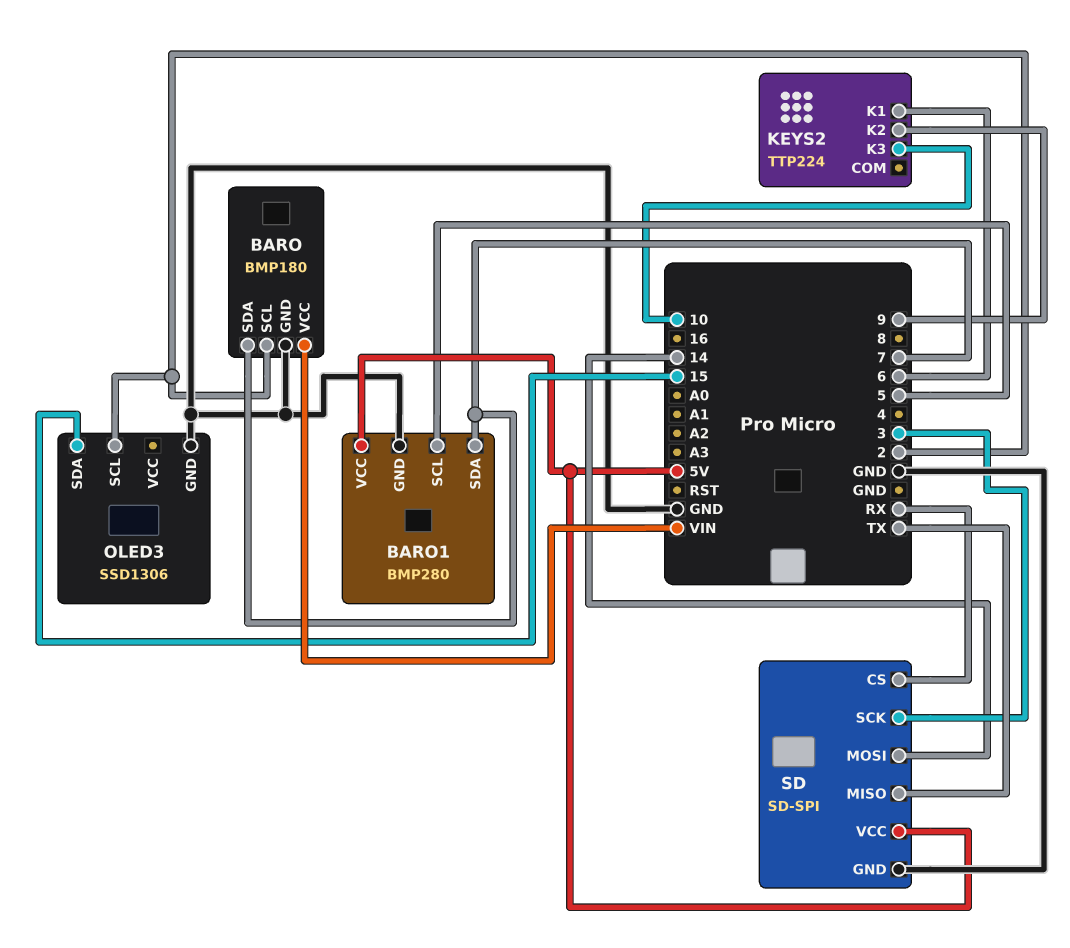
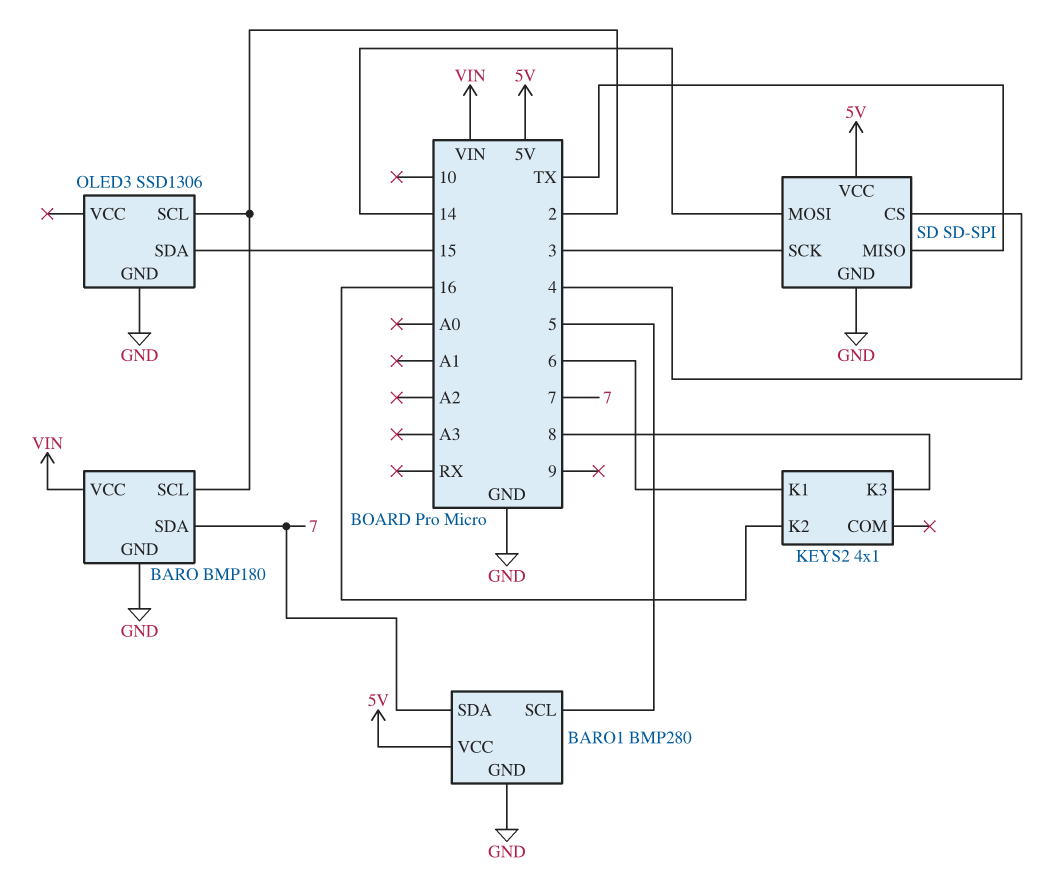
KEYS2: TTP224 -> 4x1
KEYS2 pin K2: 9 -> 16
KEYS2 pin K3: 10 -> 8
SD pin CS: RX -> 4

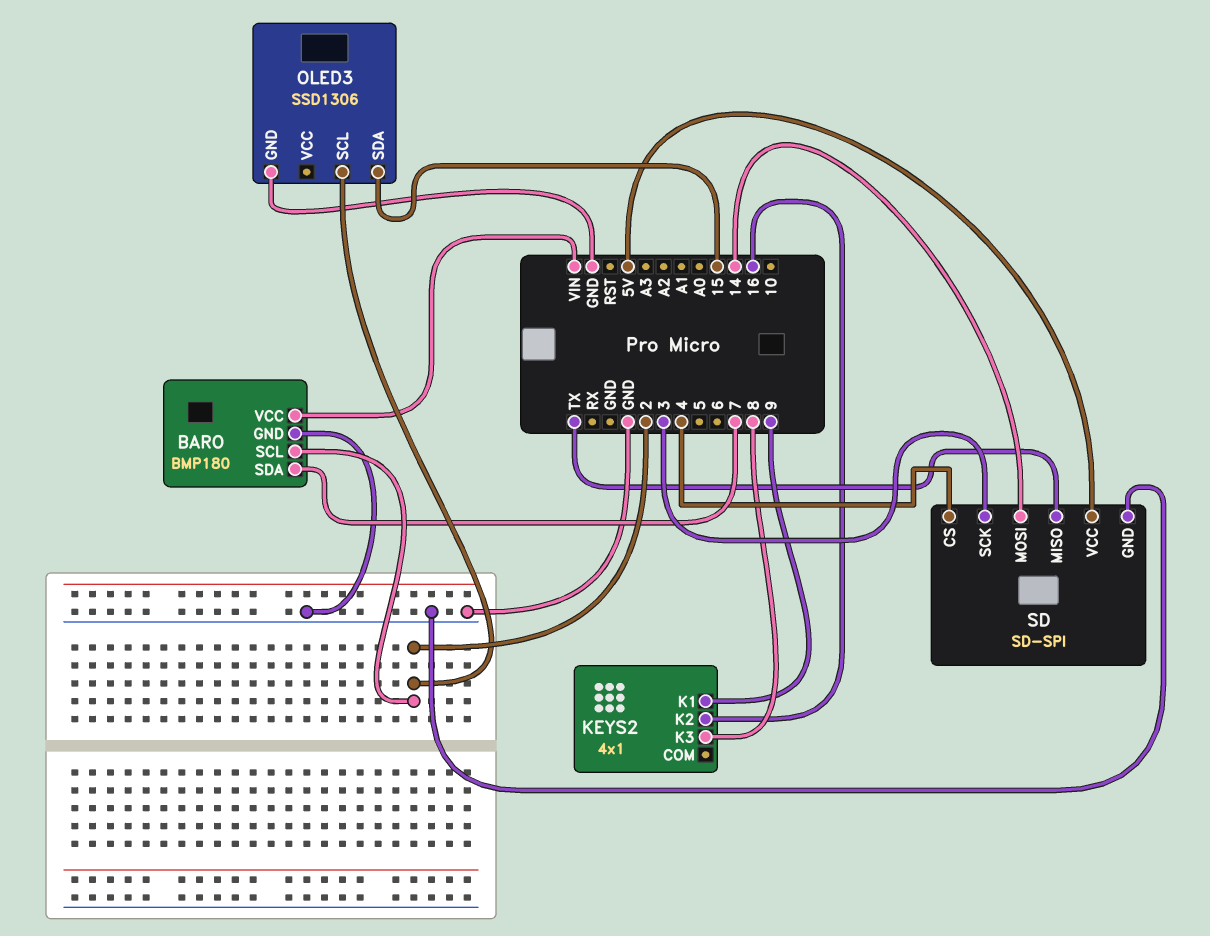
BARO1: BMP280 -> none
BARO1 pin GND: GND -> none
BARO1 pin SCL: 5 -> none
BARO1 pin SDA: 7 -> none
BARO1 pin VCC: 5V -> none
KEYS2 pin K1: 6 -> 9

